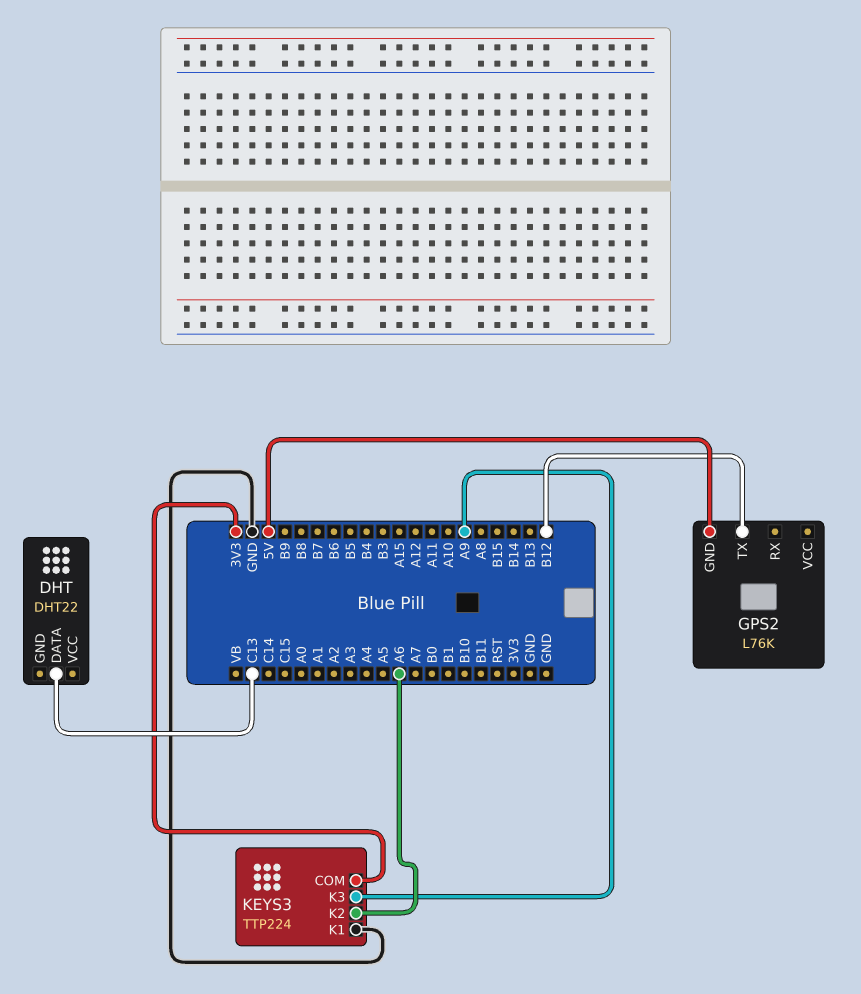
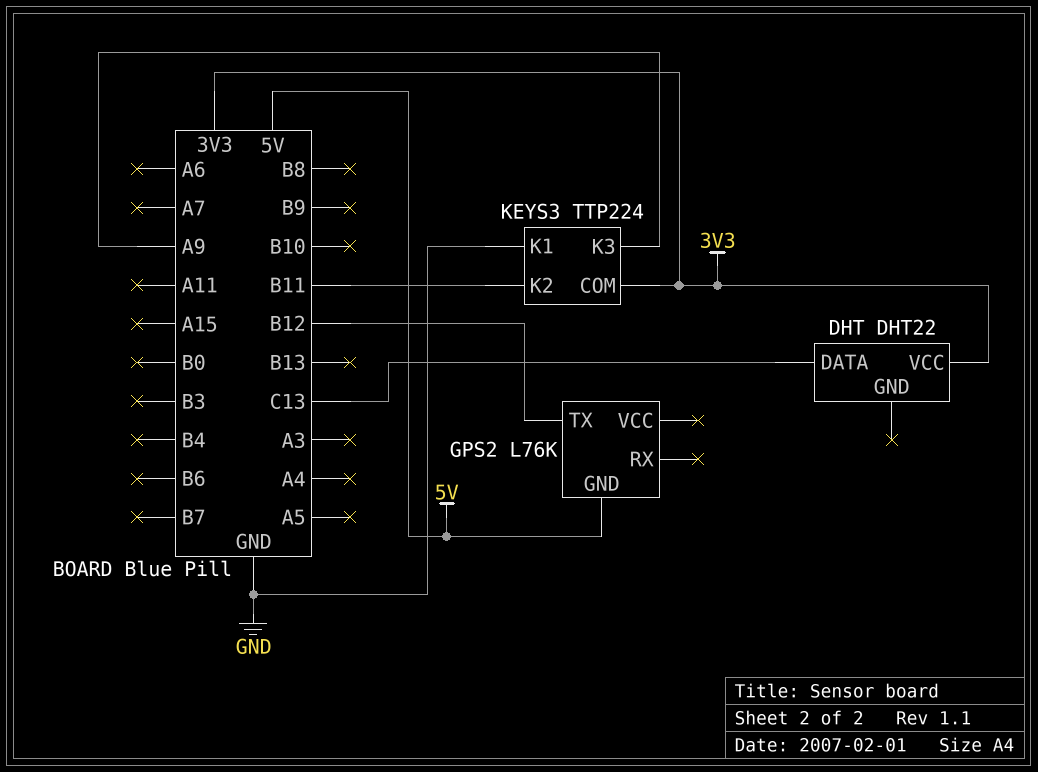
DHT pin VCC: none -> 3V3
KEYS3 pin K2: A6 -> B11

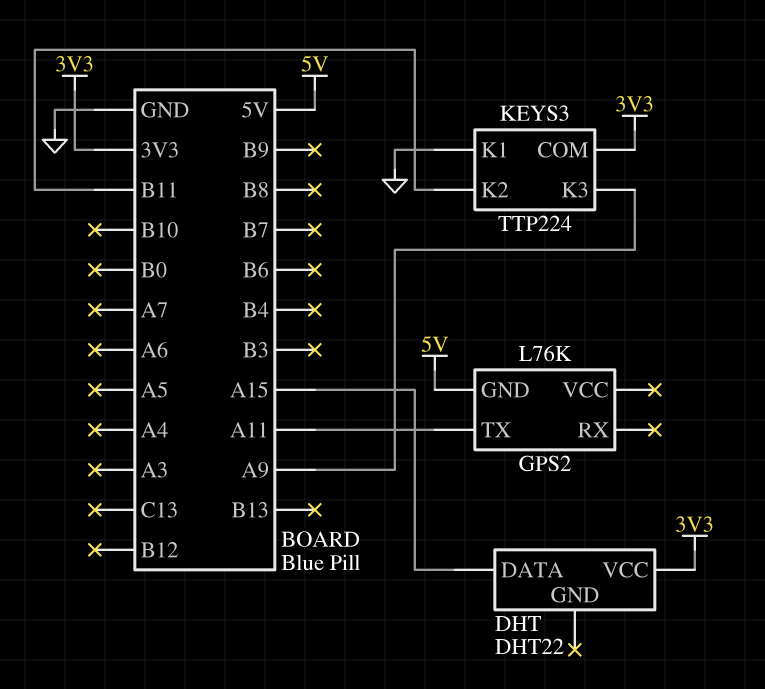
DHT pin DATA: C13 -> A15
GPS2 pin TX: B12 -> A11

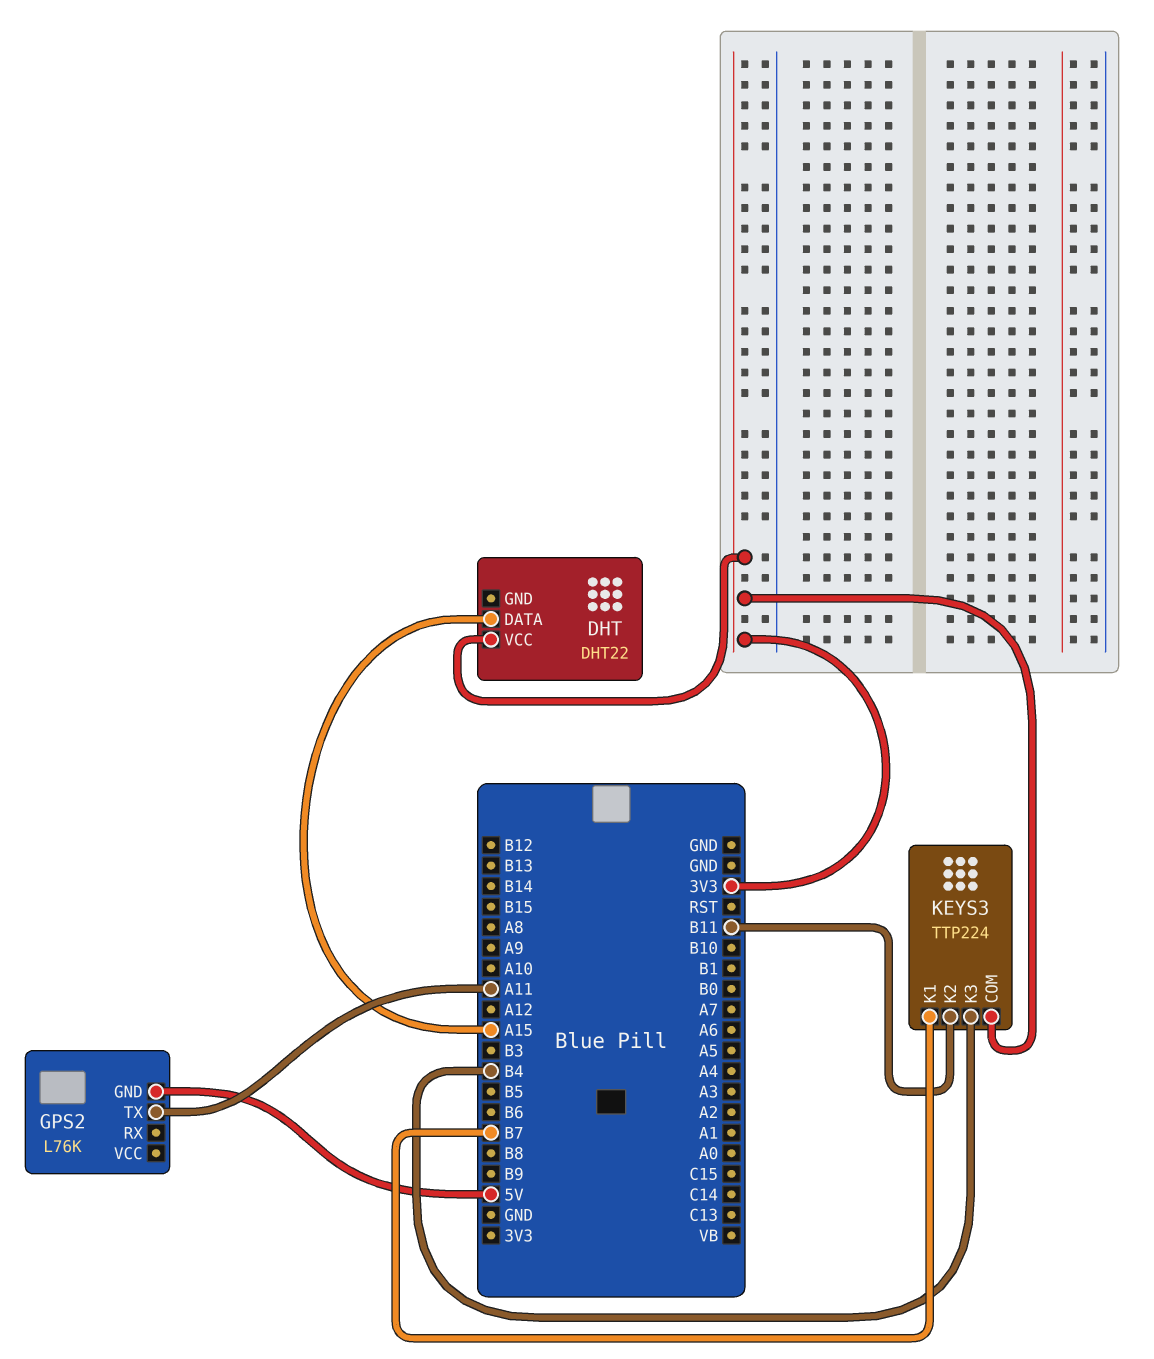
KEYS3 pin K1: GND -> B7
KEYS3 pin K3: A9 -> B4

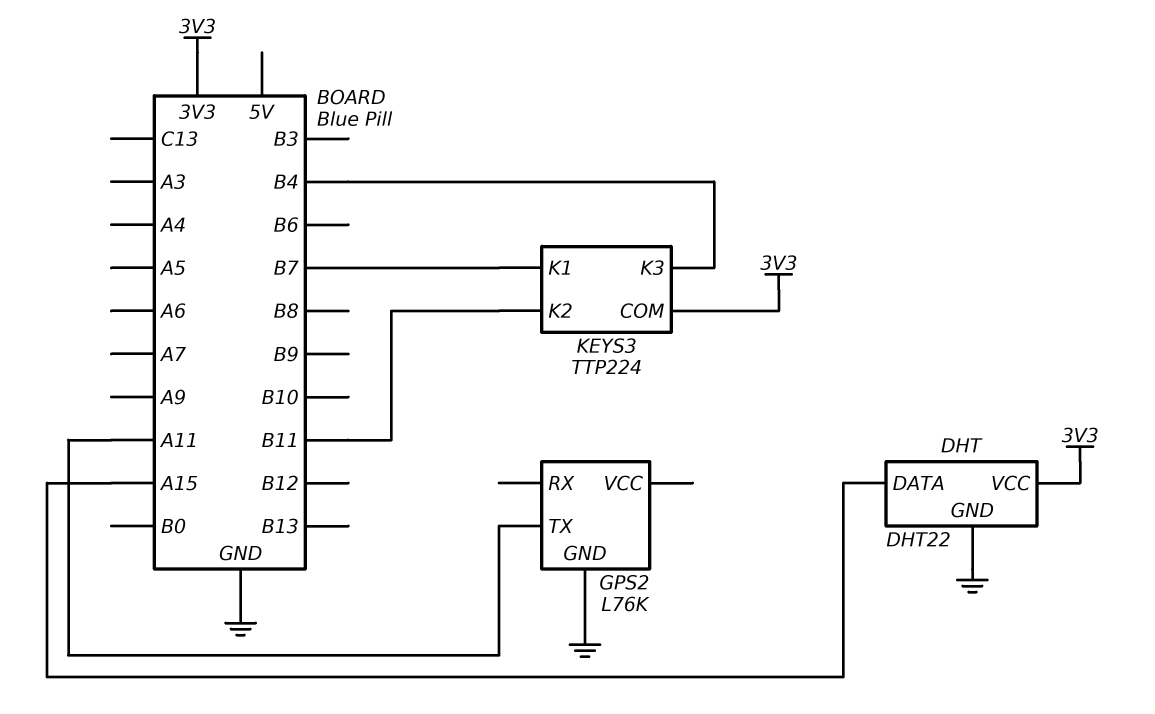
DHT pin GND: none -> GND
GPS2 pin GND: 5V -> GND

